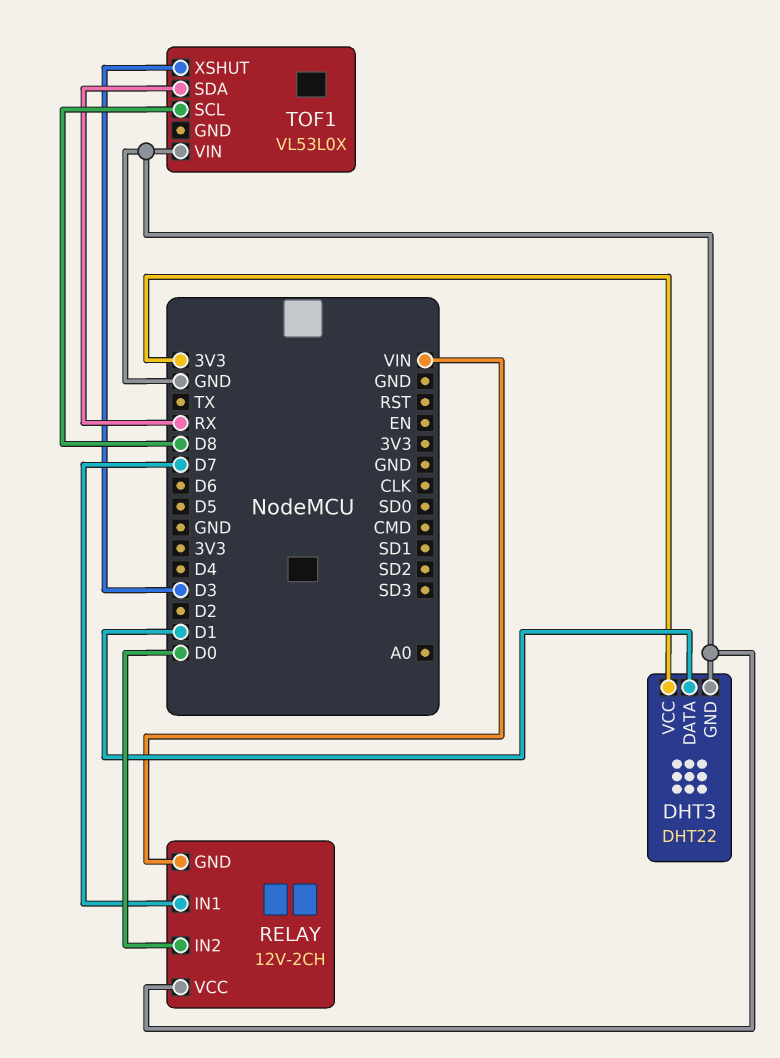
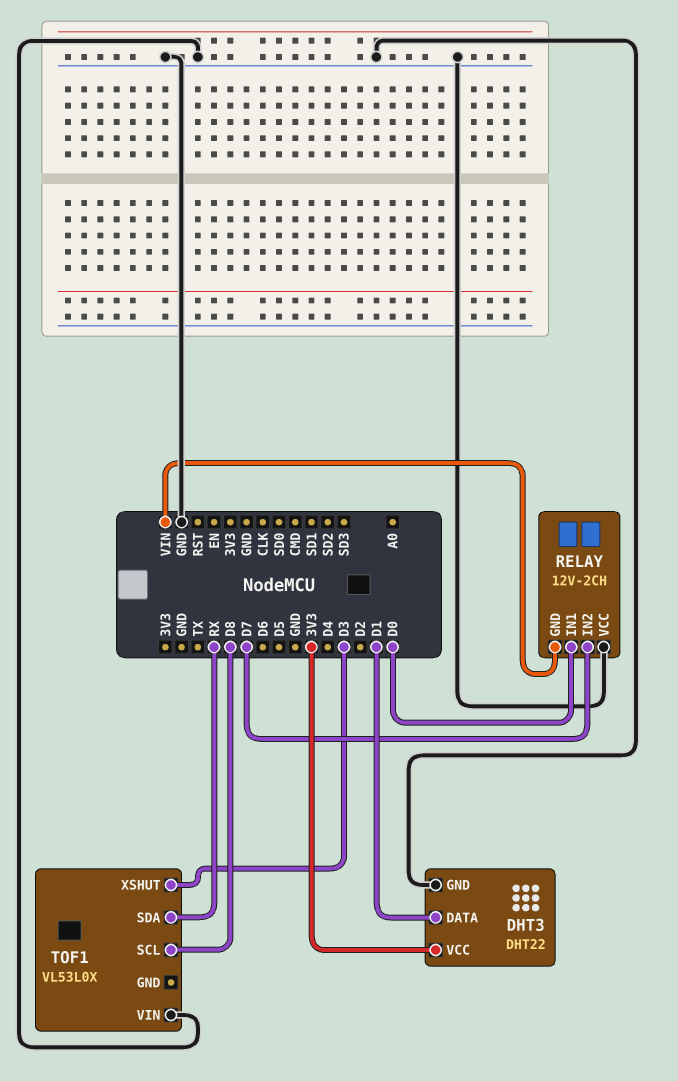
RELAY pin IN1: D7 -> D0
RELAY pin IN2: D0 -> D7

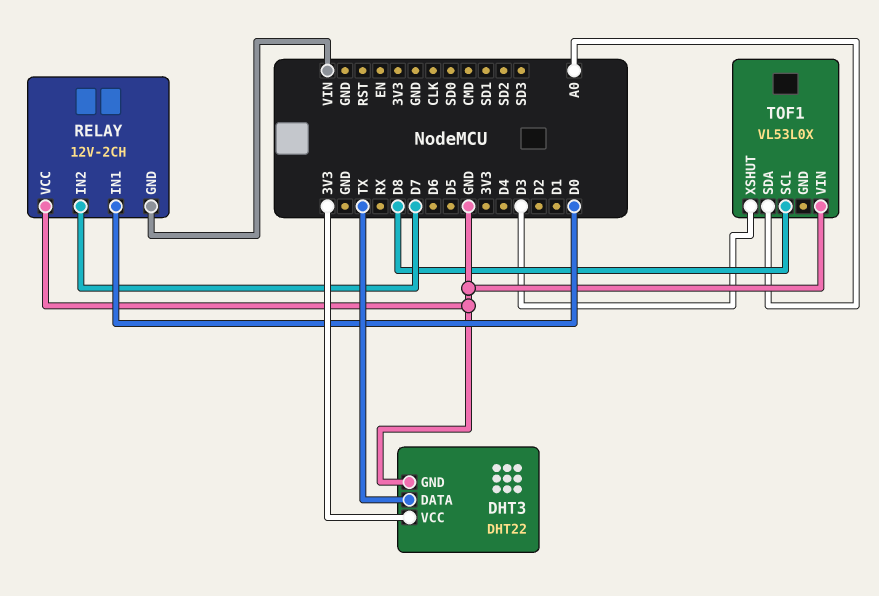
DHT3 pin DATA: D1 -> TX
TOF1 pin SDA: RX -> A0

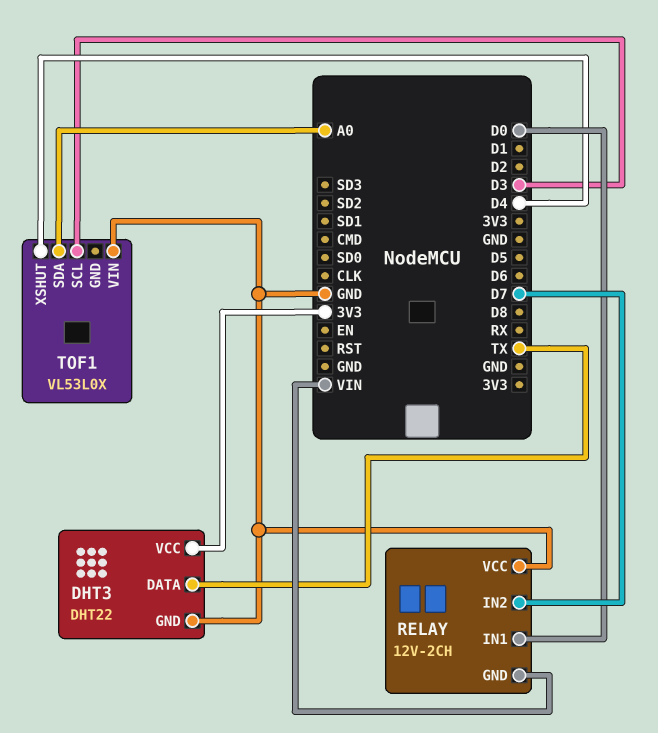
TOF1 pin SCL: D8 -> D3
TOF1 pin XSHUT: D3 -> D4

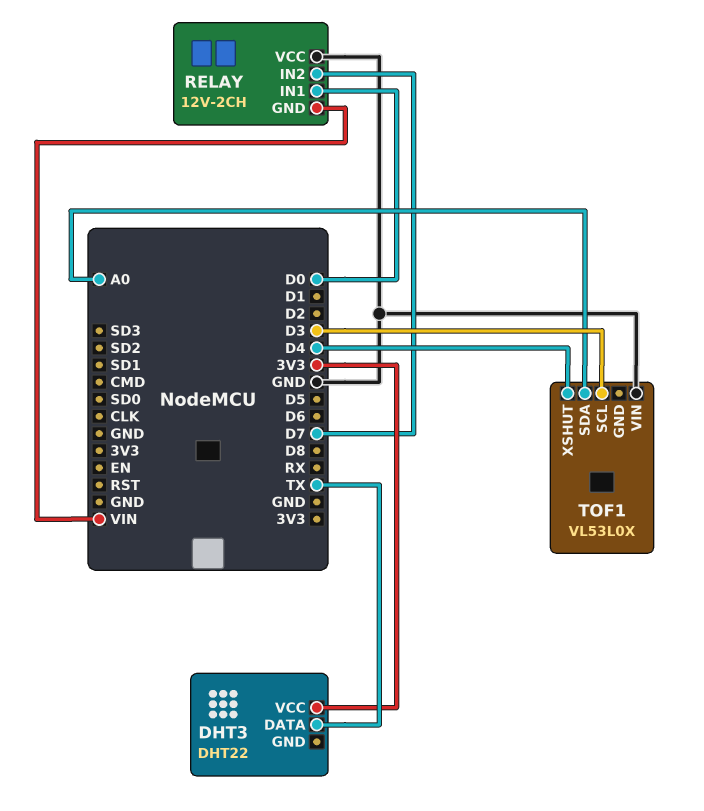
DHT3 pin GND: GND -> none

